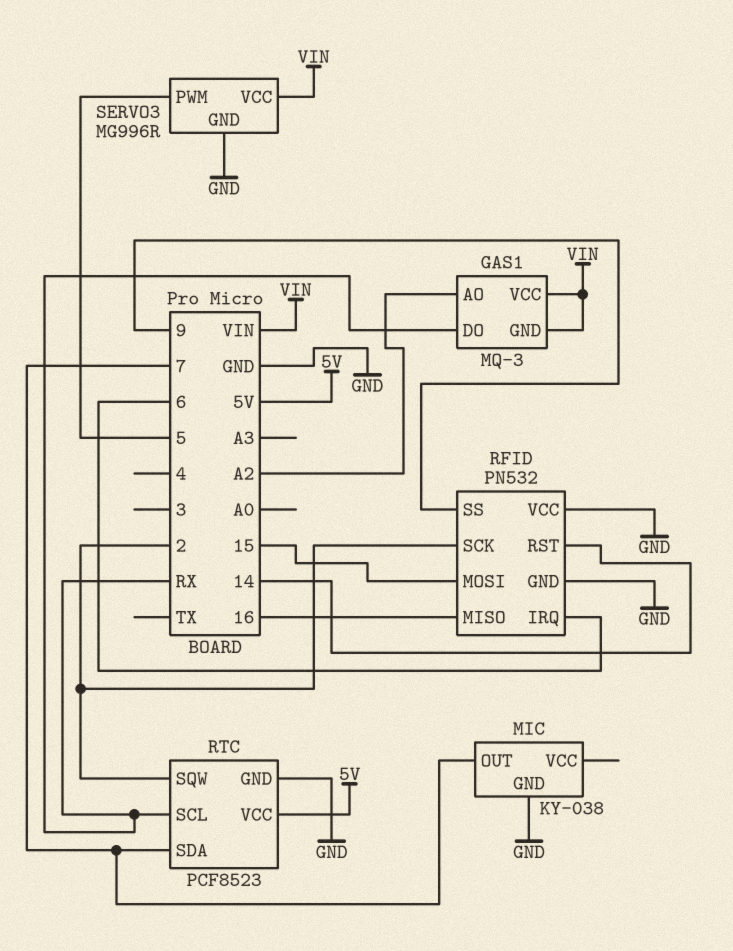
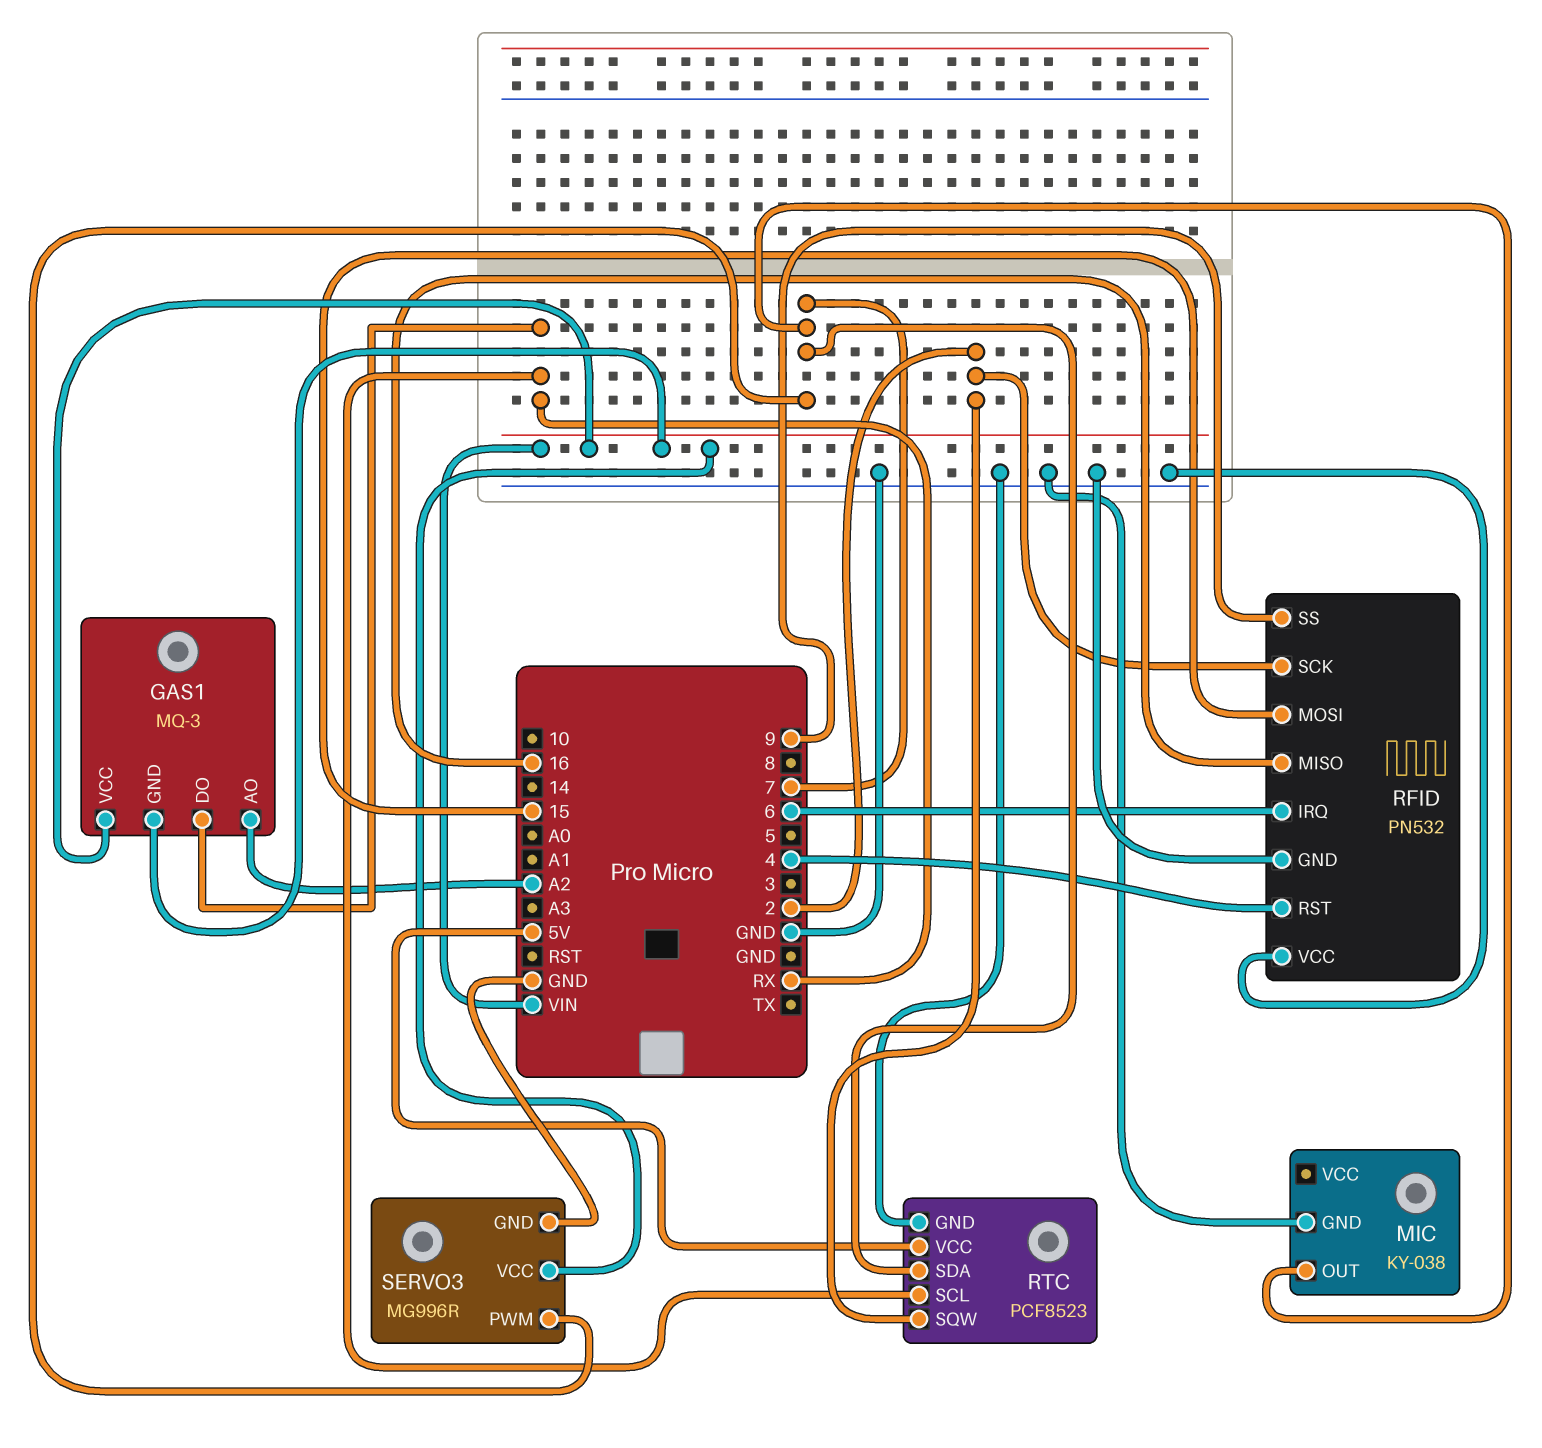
RFID pin RST: 14 -> 4
SERVO3 pin PWM: 5 -> 7

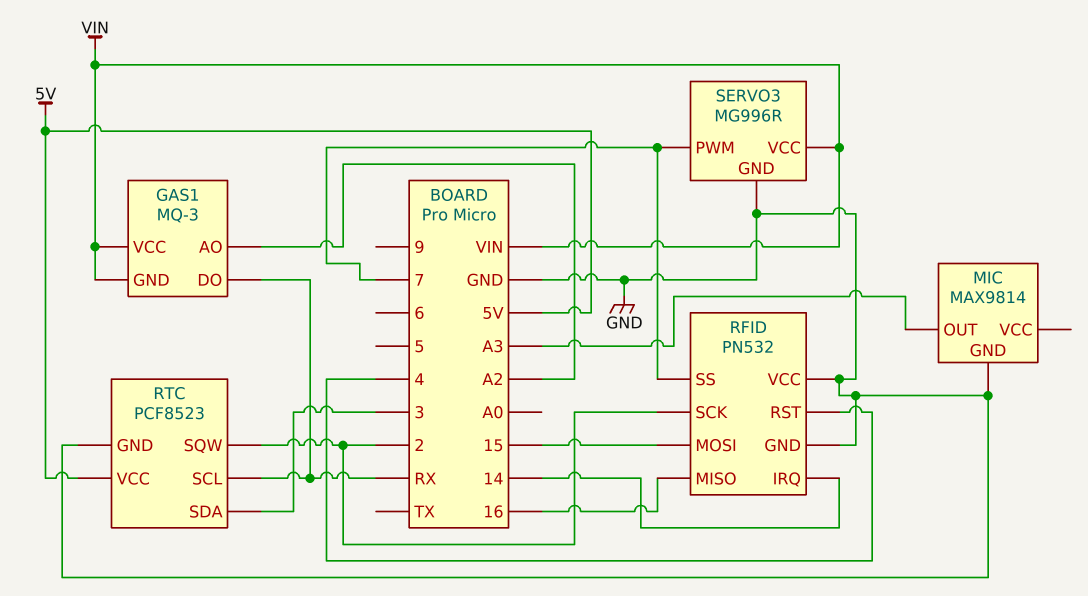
MIC: KY-038 -> MAX9814
MIC pin OUT: 7 -> A3
RFID pin IRQ: 6 -> 14
RFID pin SS: 9 -> 7
RTC pin SDA: 7 -> 3

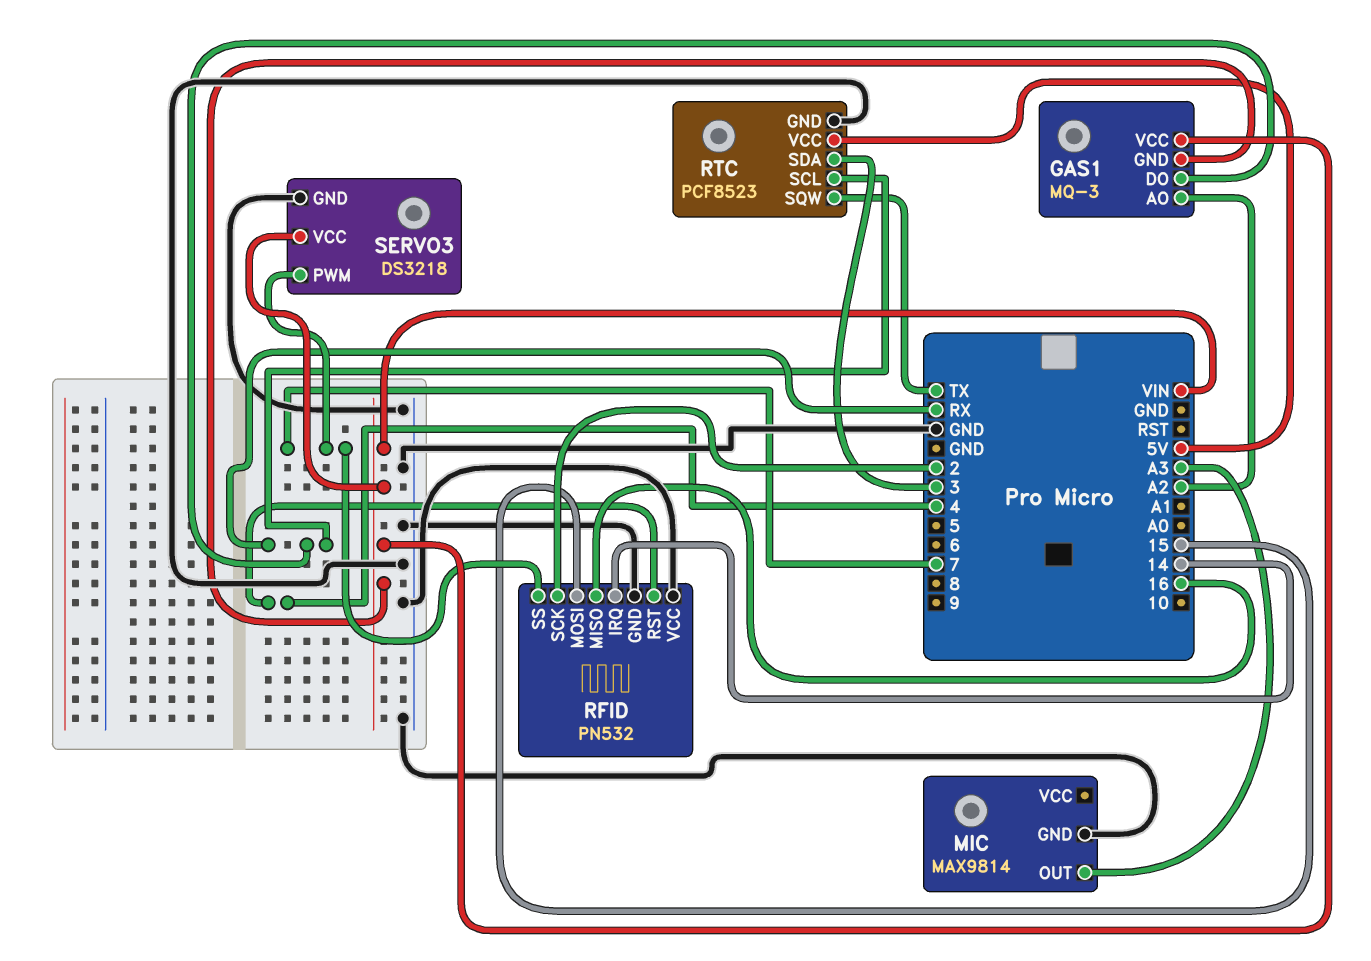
RTC pin SQW: 2 -> TX
SERVO3: MG996R -> DS3218

